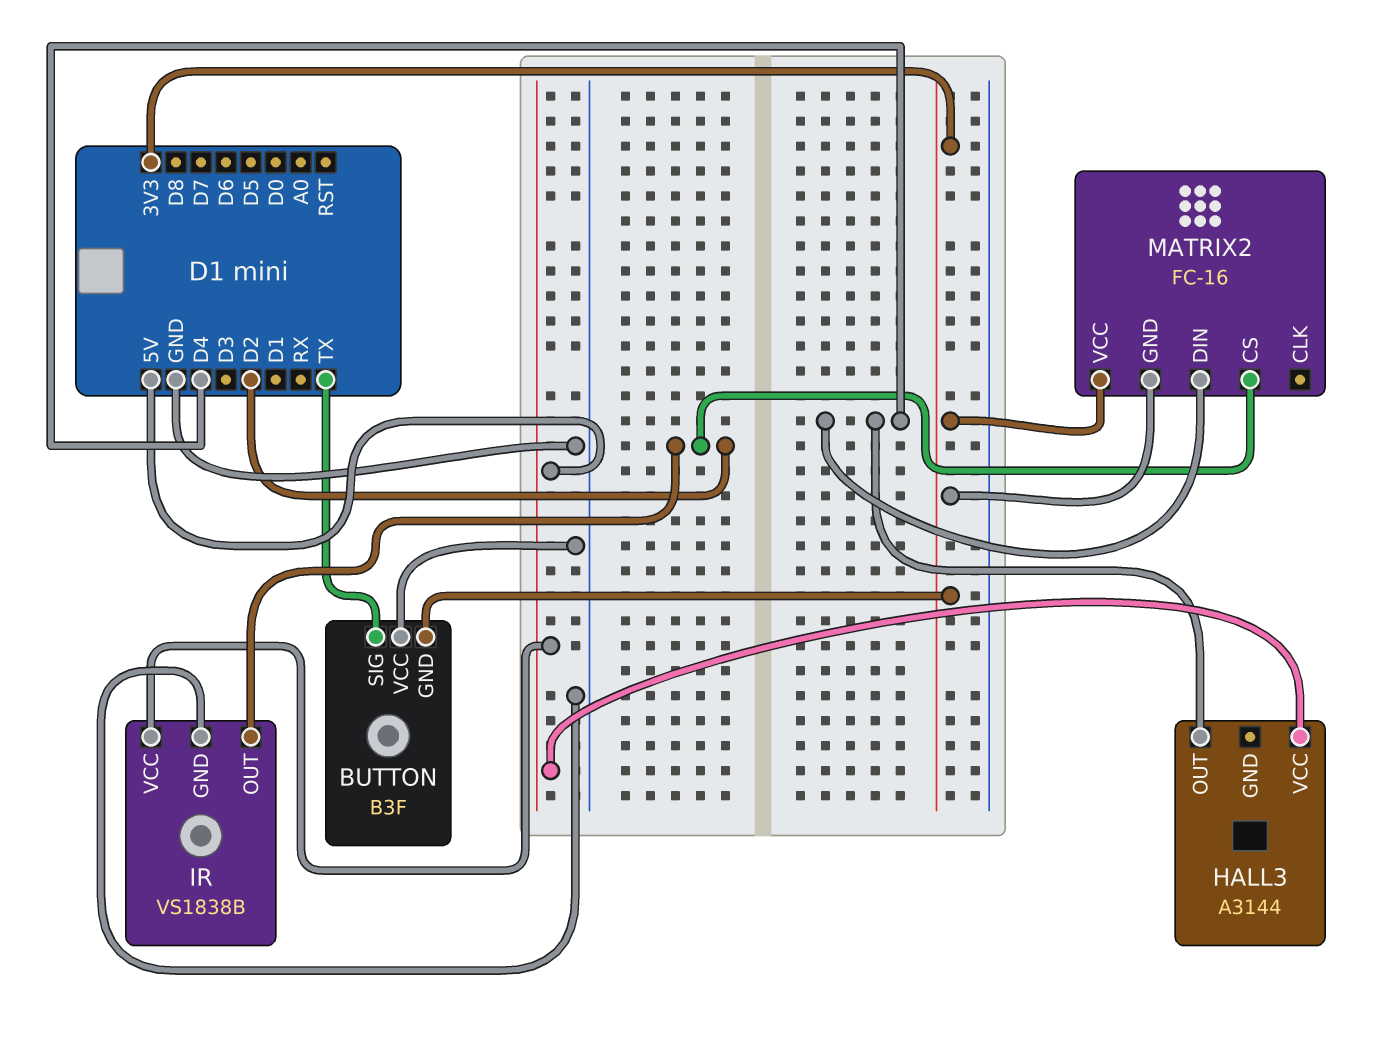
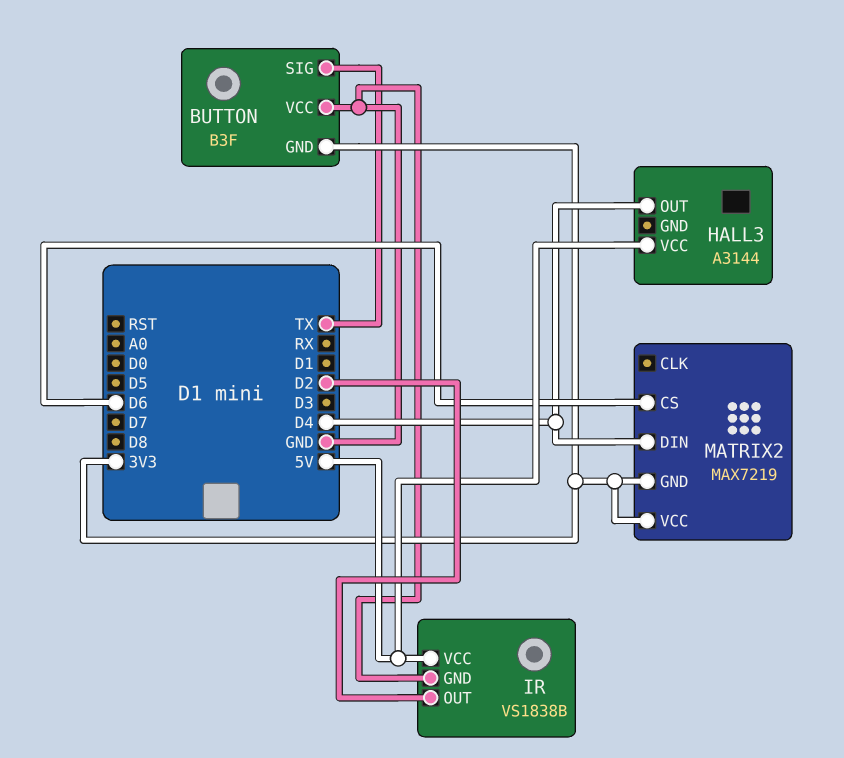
MATRIX2: FC-16 -> MAX7219
MATRIX2 pin CS: D2 -> D6

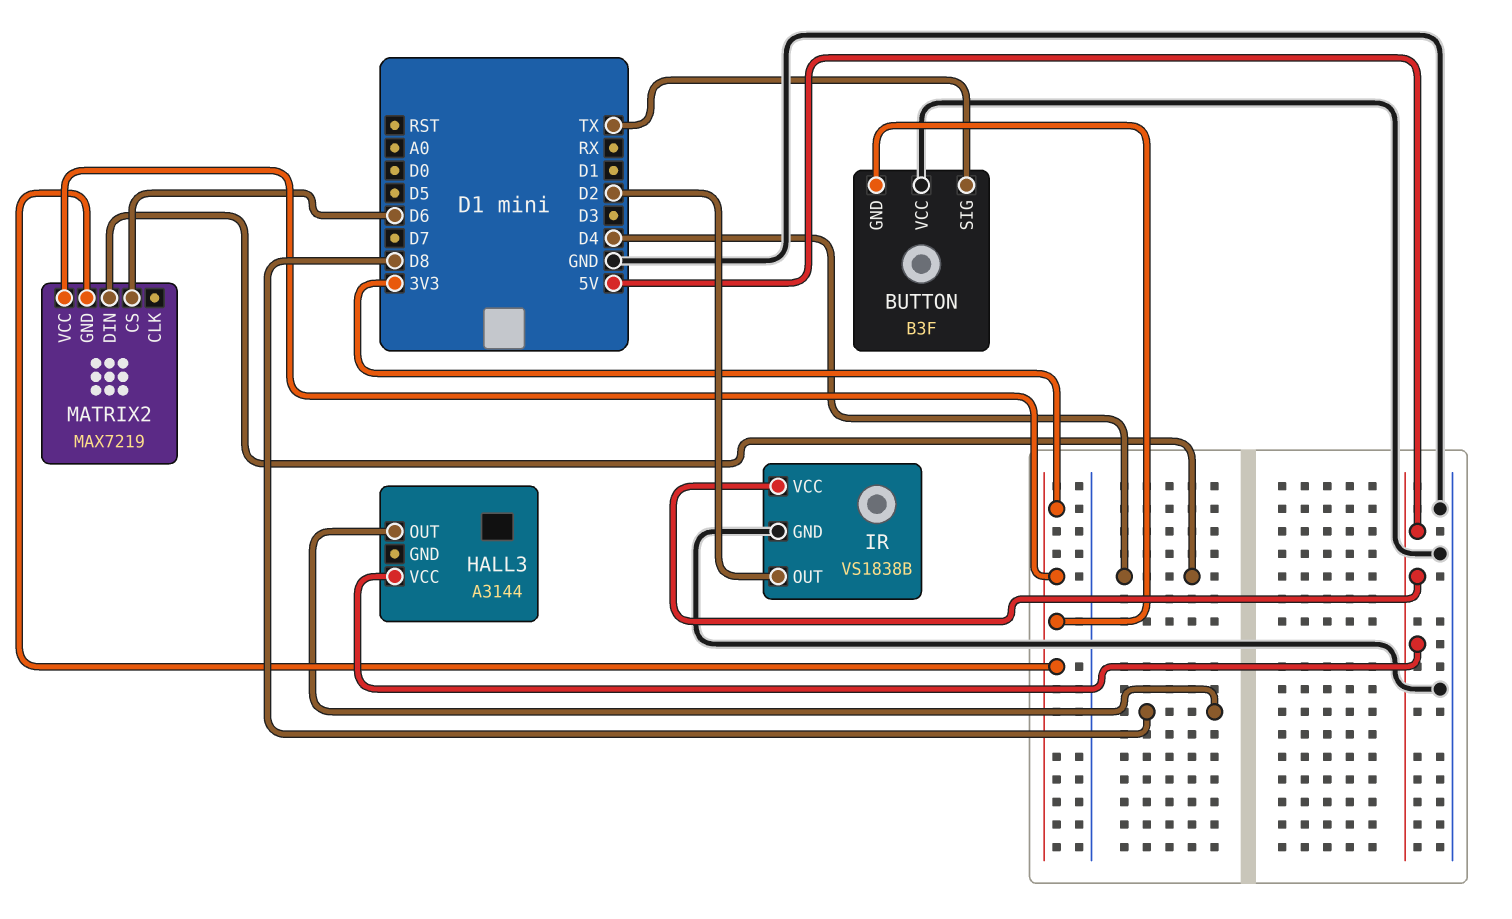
HALL3 pin OUT: D4 -> D8

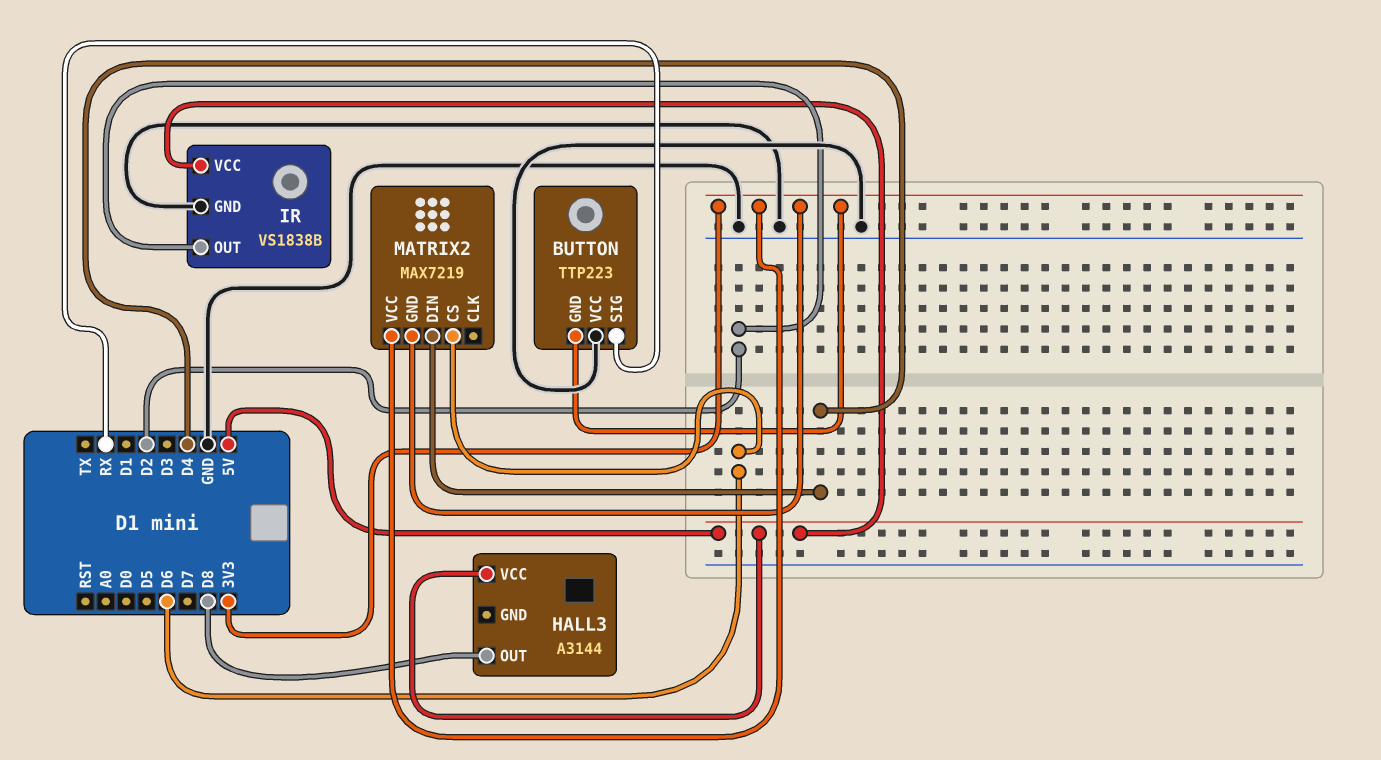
BUTTON: B3F -> TTP223
BUTTON pin SIG: TX -> RX

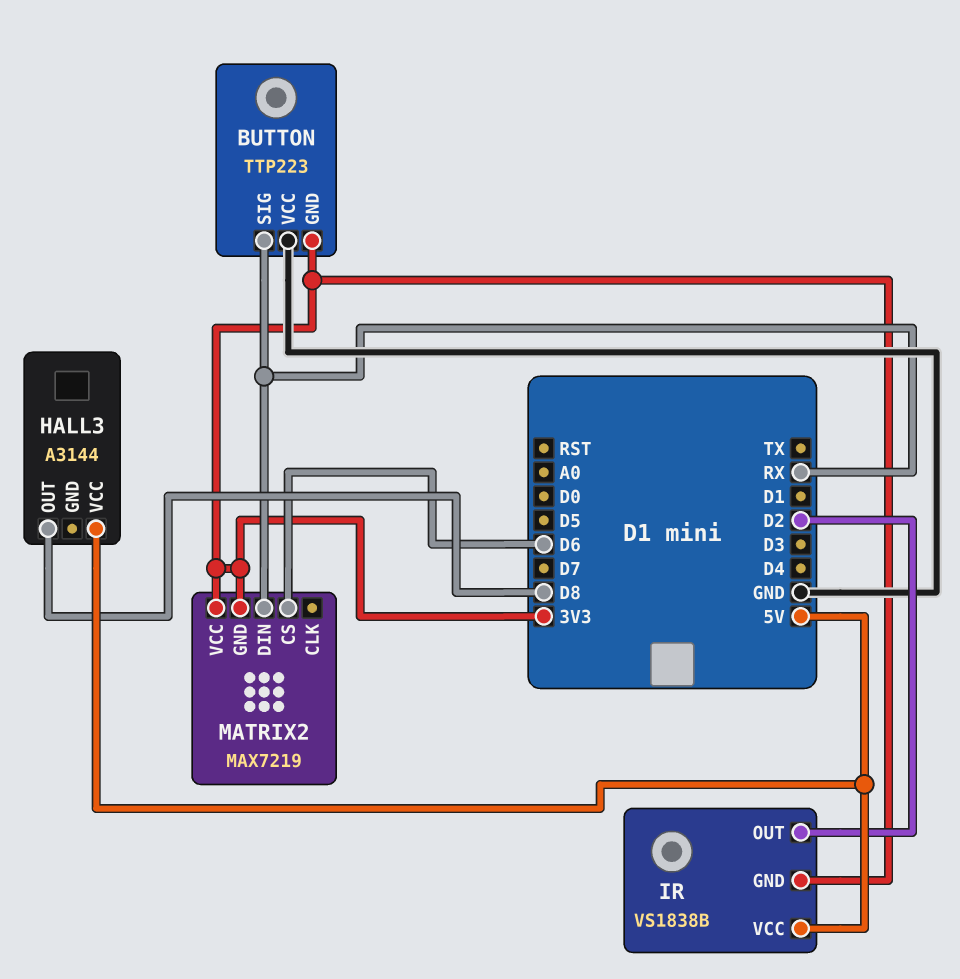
IR pin GND: GND -> 3V3
MATRIX2 pin DIN: D4 -> RX

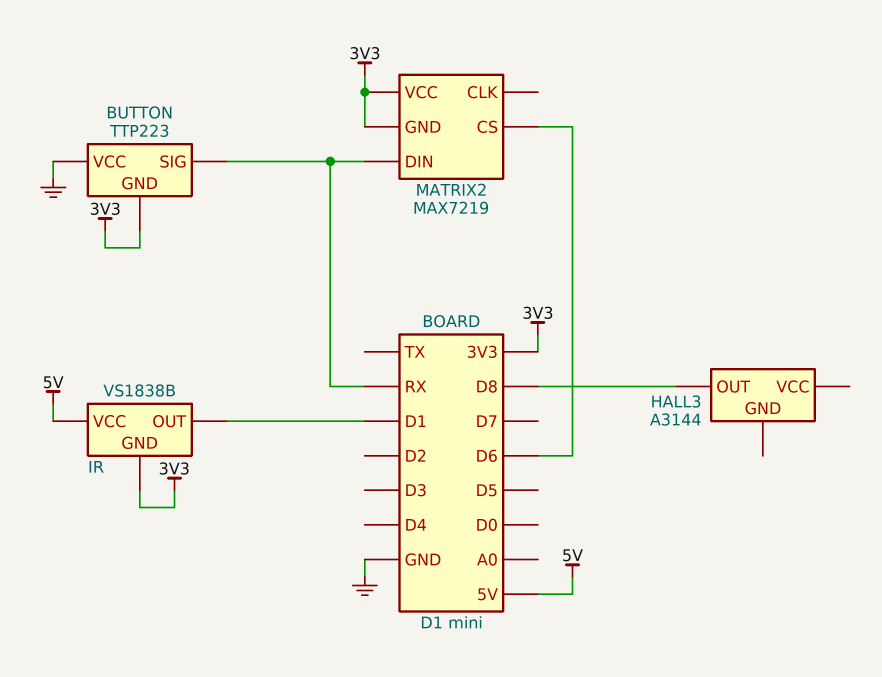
HALL3 pin VCC: 5V -> none
IR pin OUT: D2 -> D1

